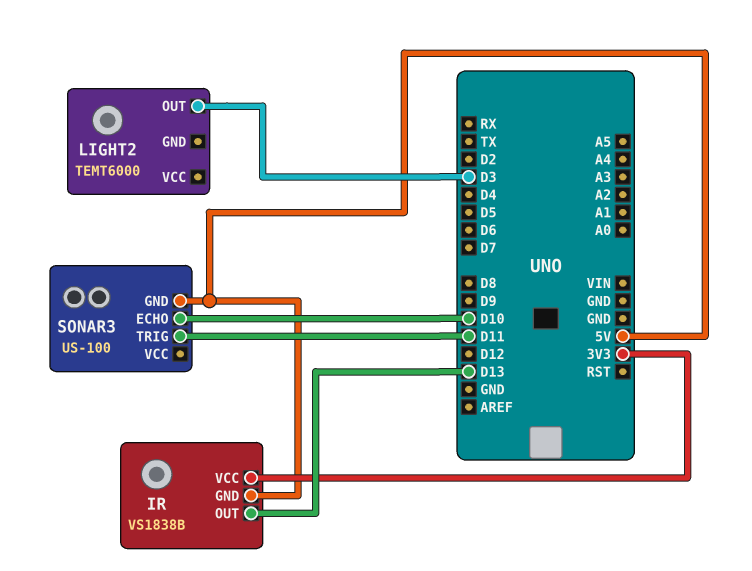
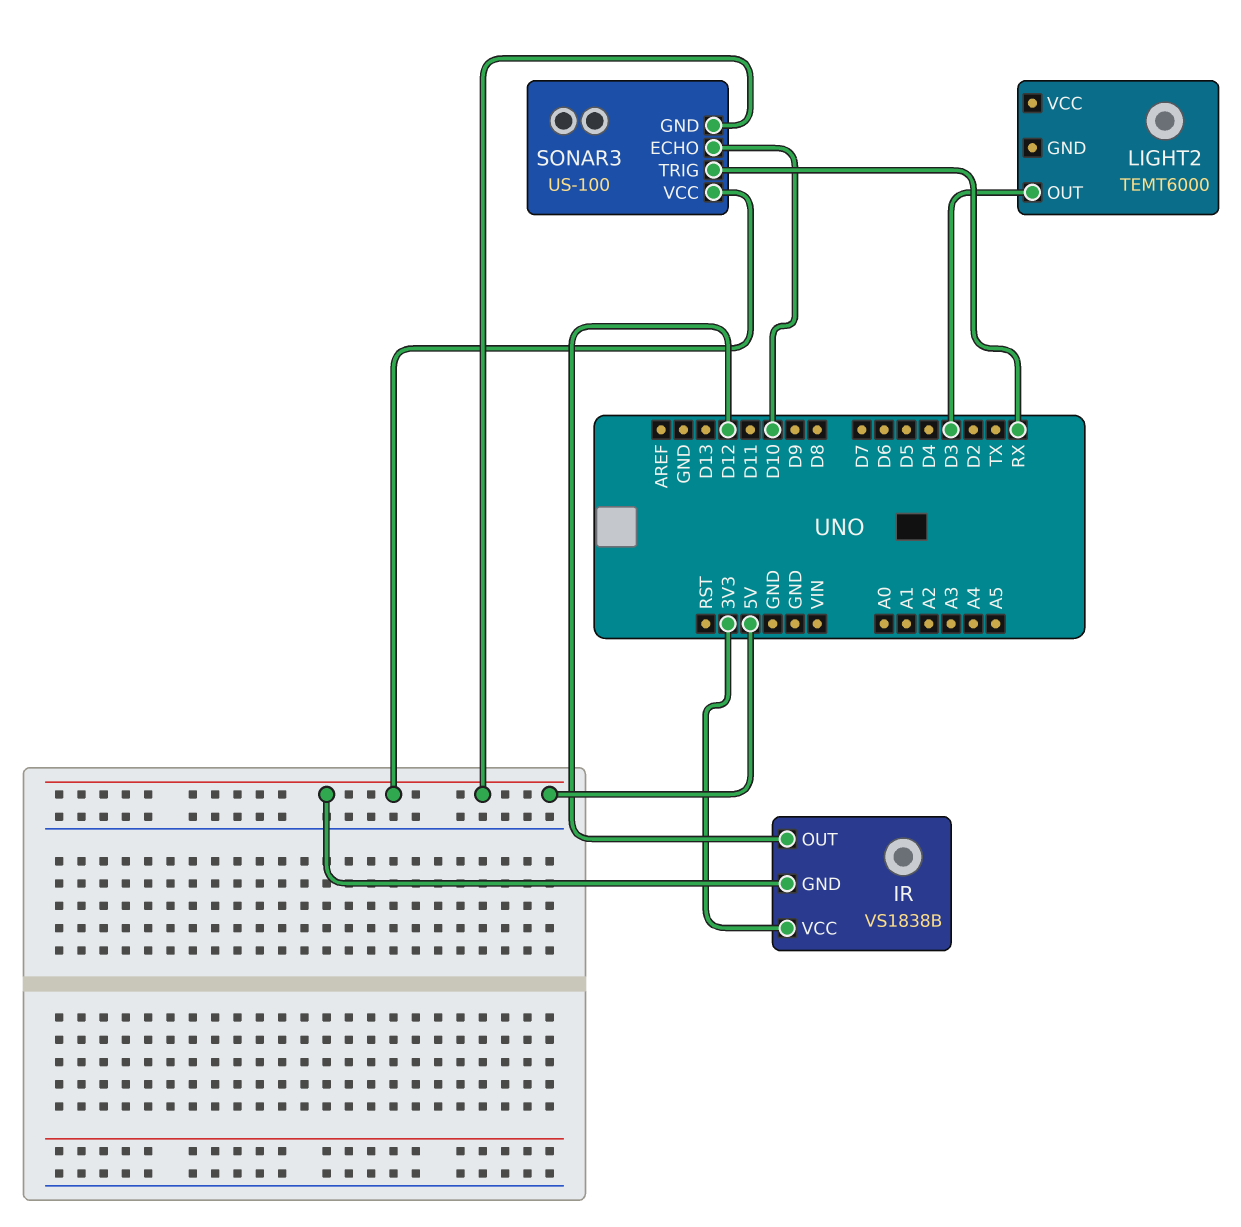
IR pin OUT: D13 -> D12
SONAR3 pin TRIG: D11 -> RX
SONAR3 pin VCC: none -> 5V

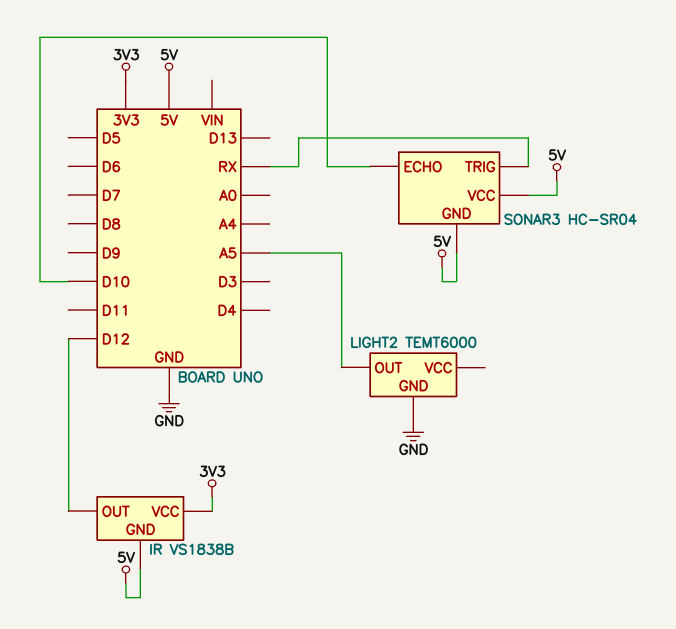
LIGHT2 pin GND: none -> GND
LIGHT2 pin OUT: D3 -> A5
SONAR3: US-100 -> HC-SR04

